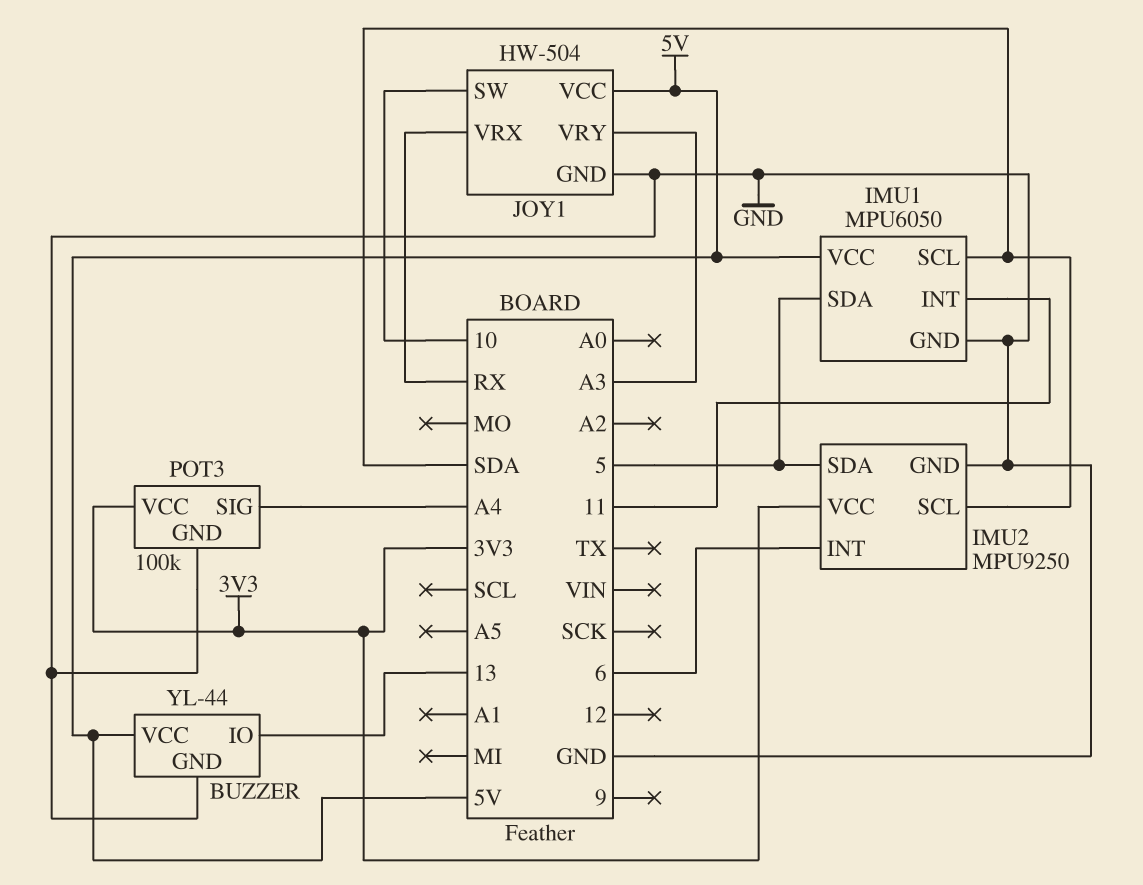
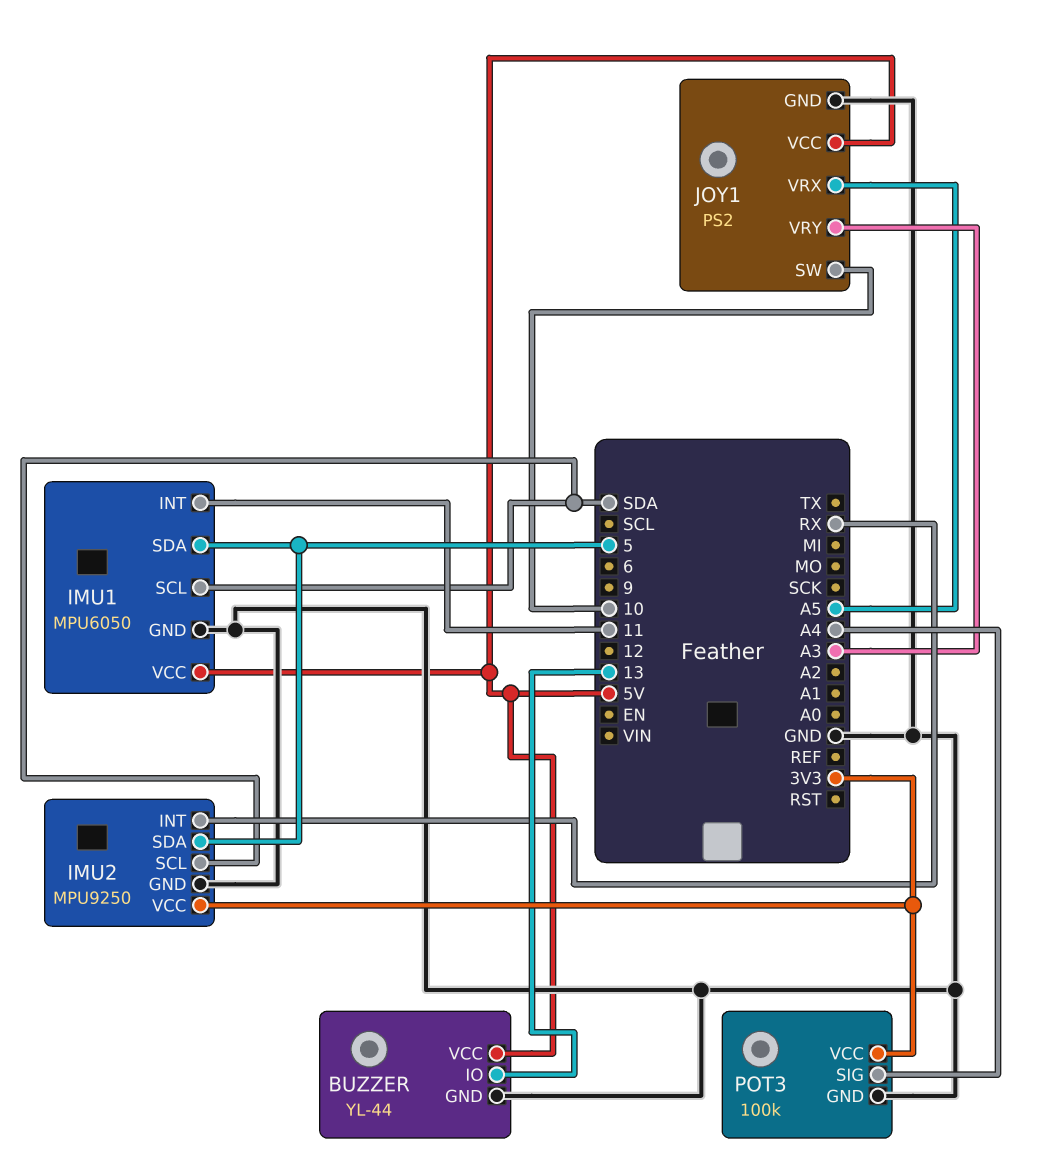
IMU2 pin INT: 6 -> RX
JOY1: HW-504 -> PS2
JOY1 pin VRX: RX -> A5

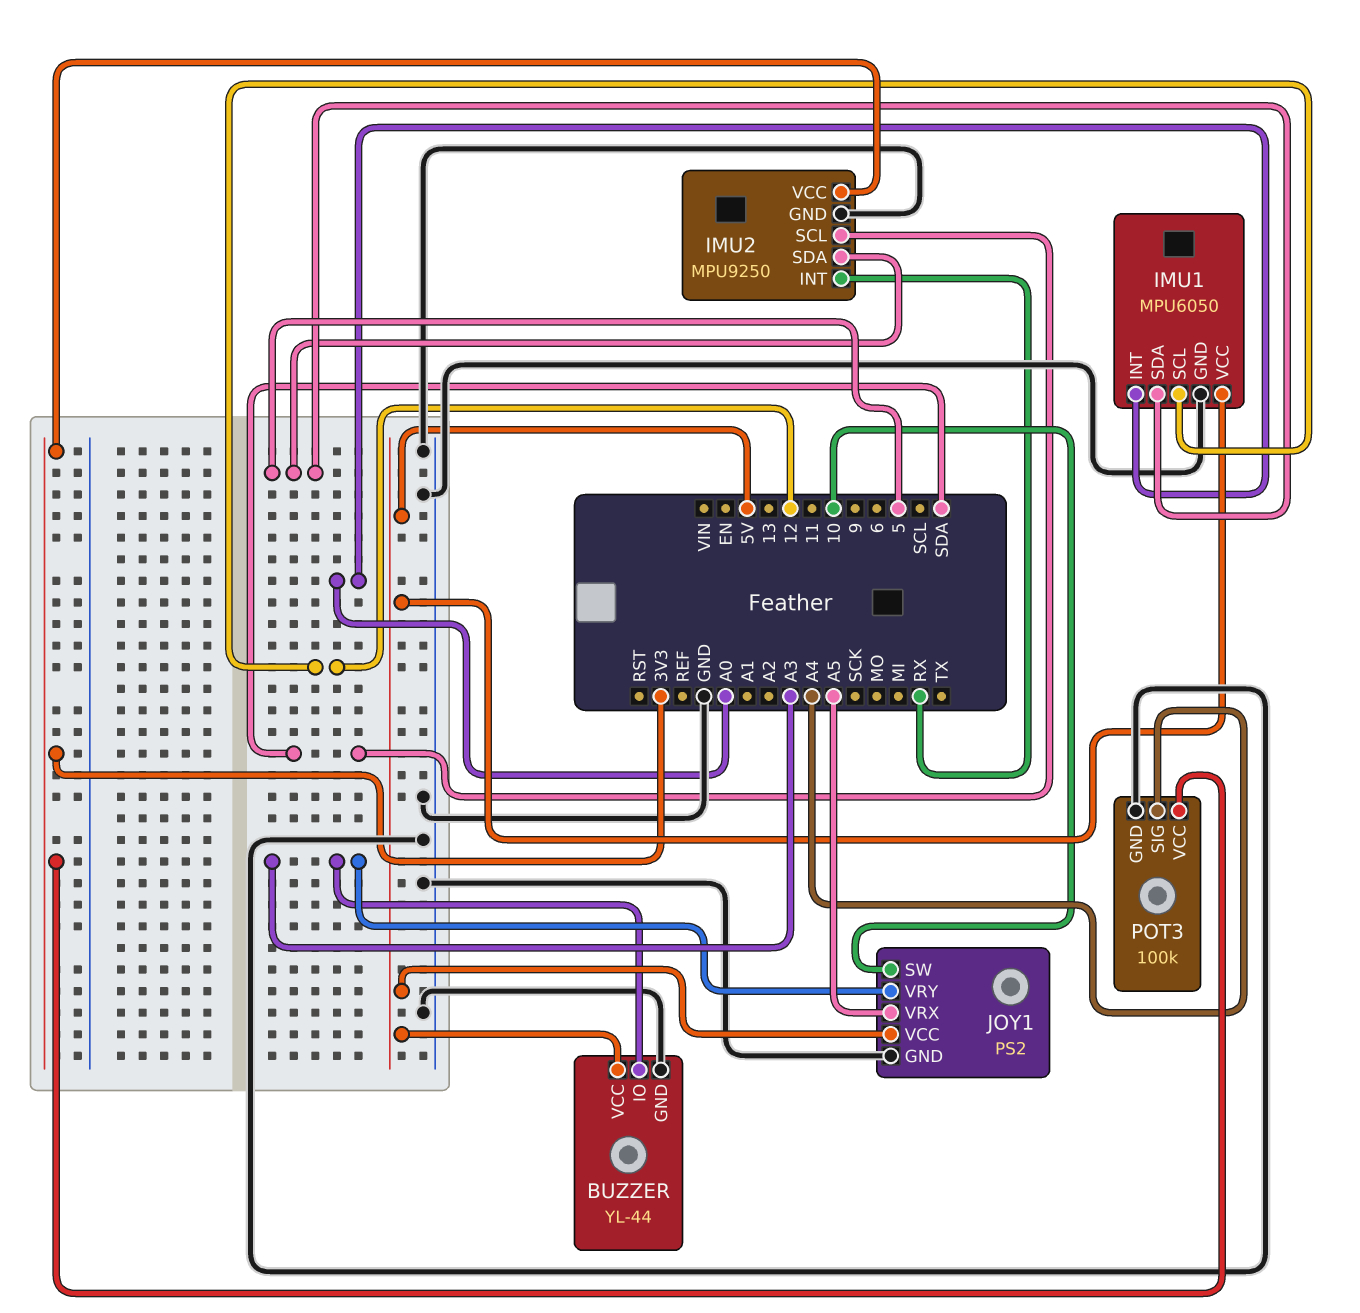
BUZZER pin IO: 13 -> A3
IMU1 pin INT: 11 -> A0
IMU1 pin SCL: SDA -> 12

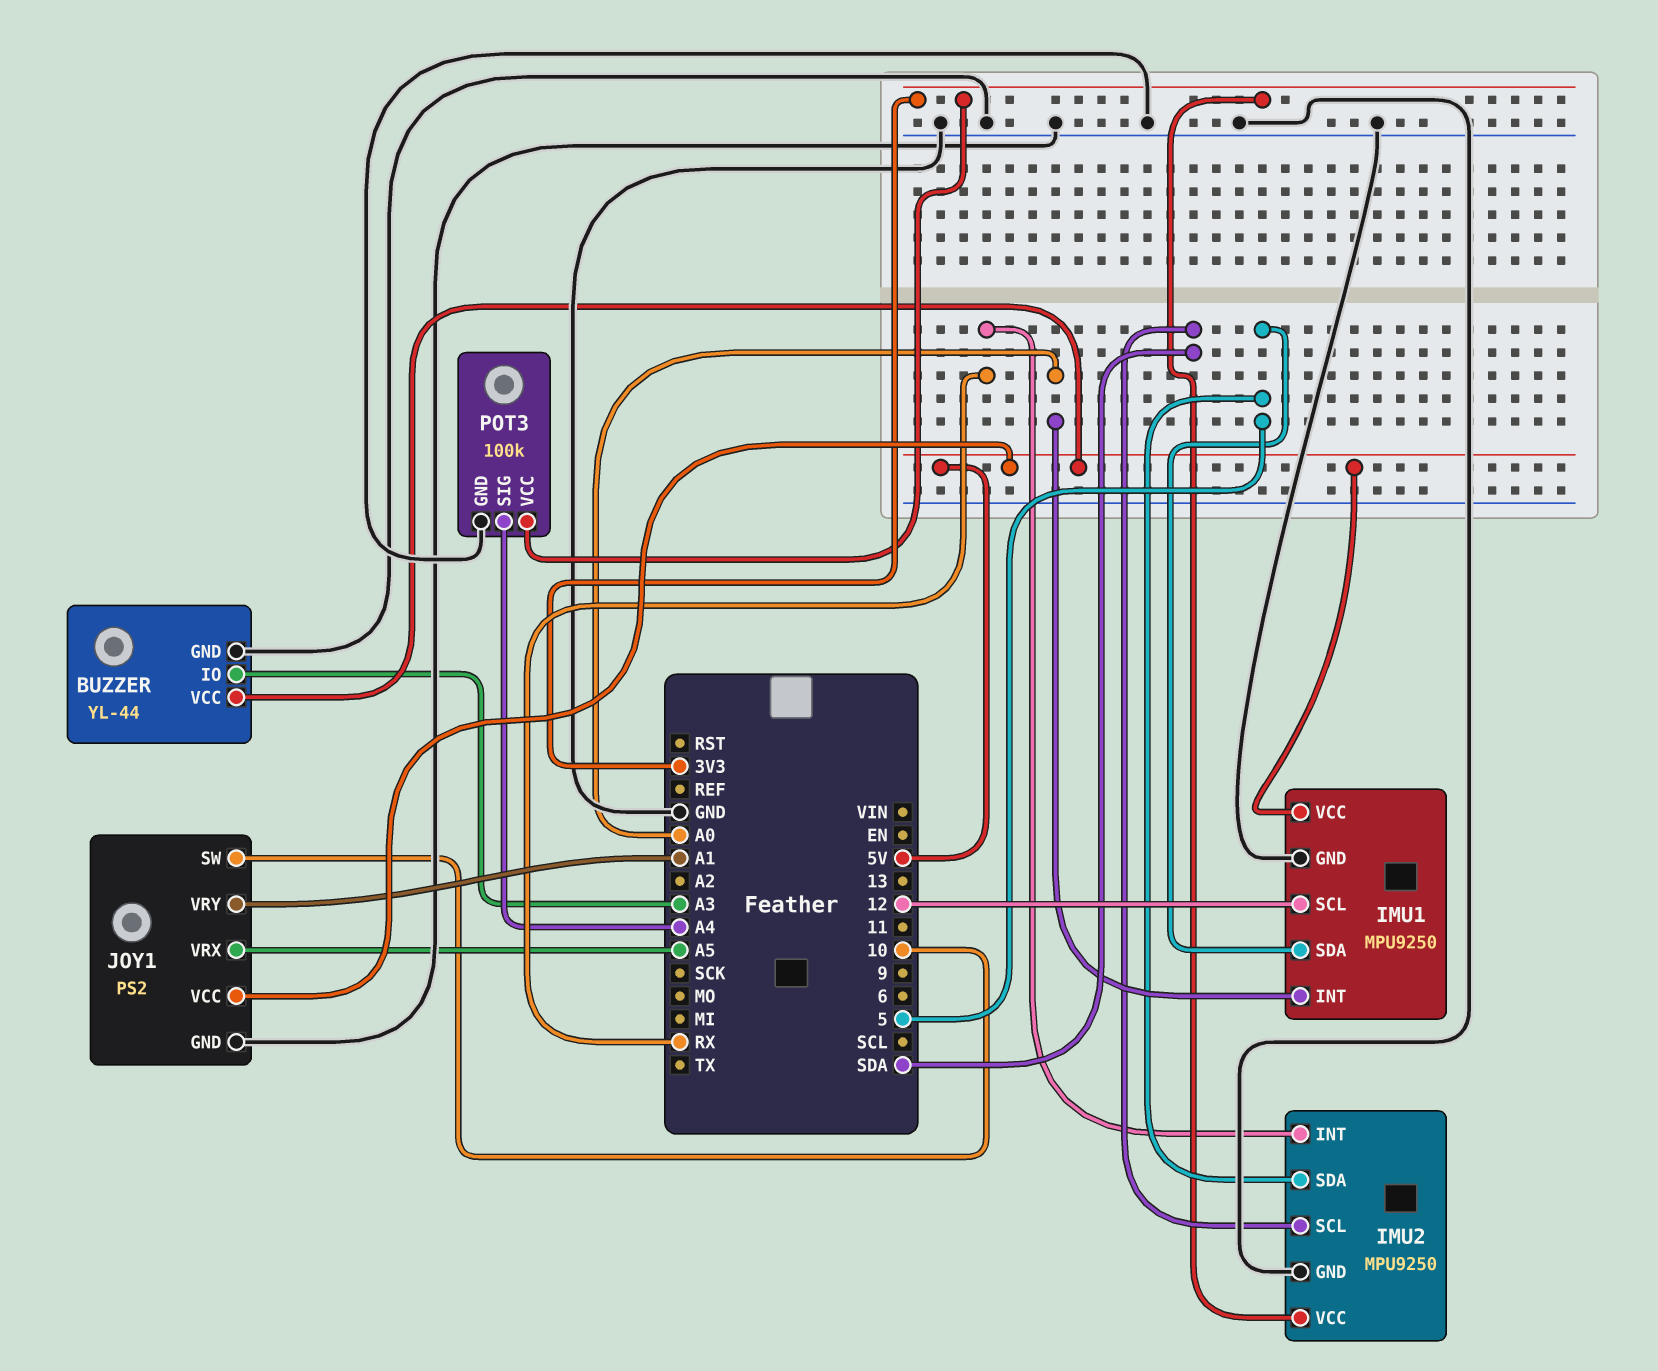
IMU1: MPU6050 -> MPU9250
JOY1 pin VRY: A3 -> A1

